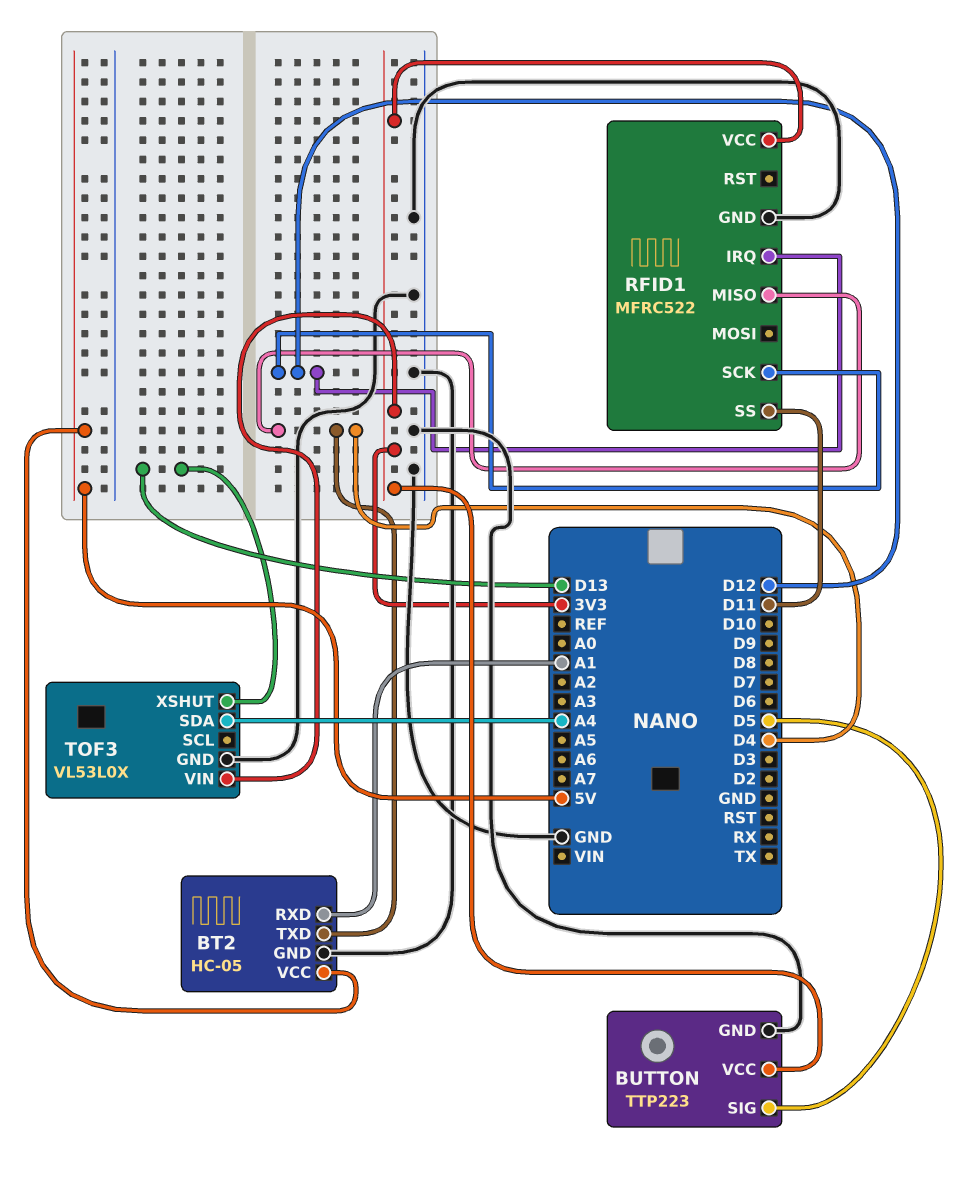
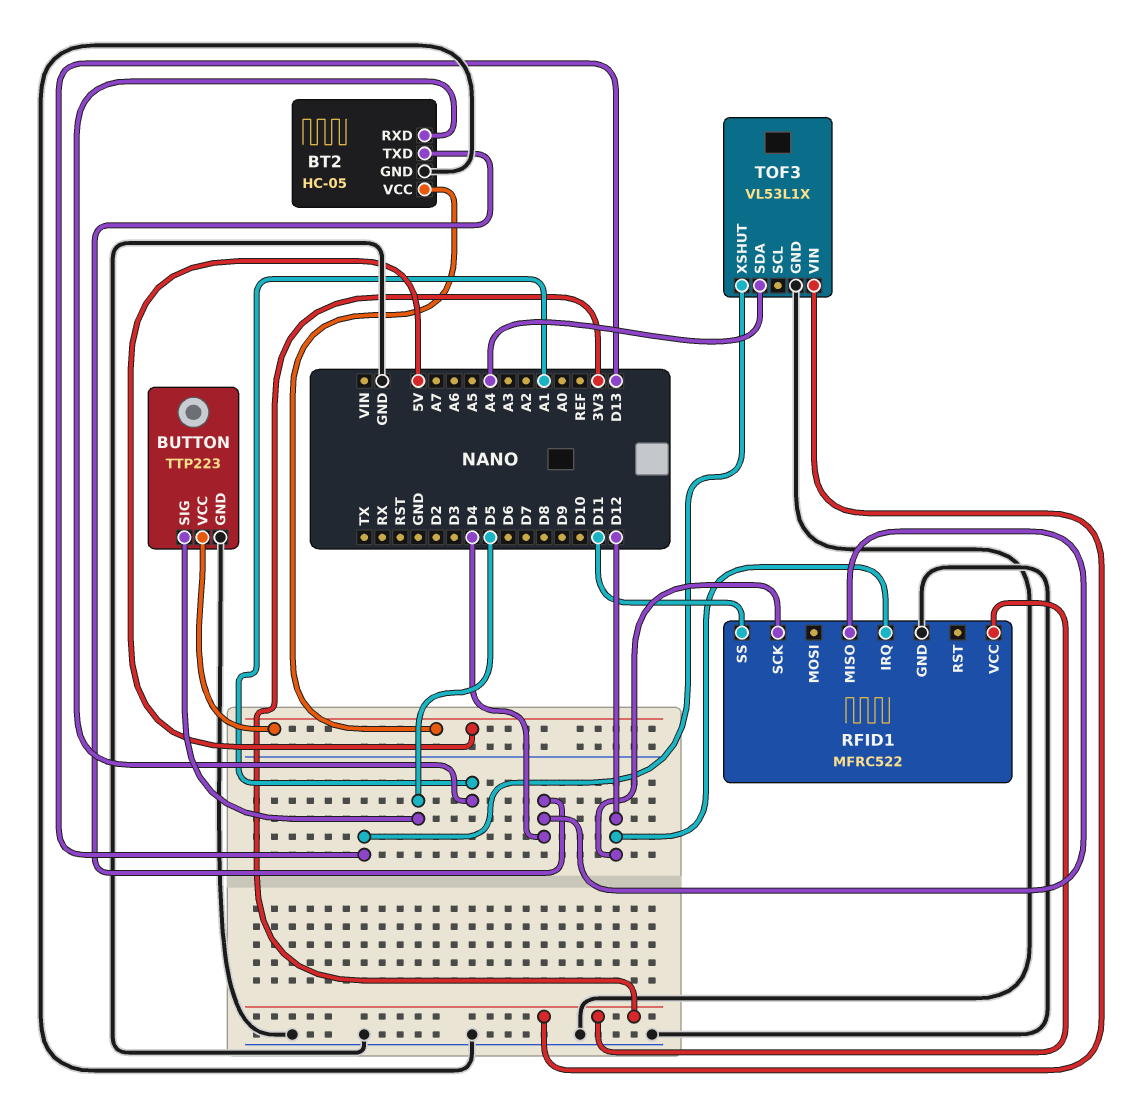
BUTTON pin VCC: 3V3 -> 5V
TOF3: VL53L0X -> VL53L1X

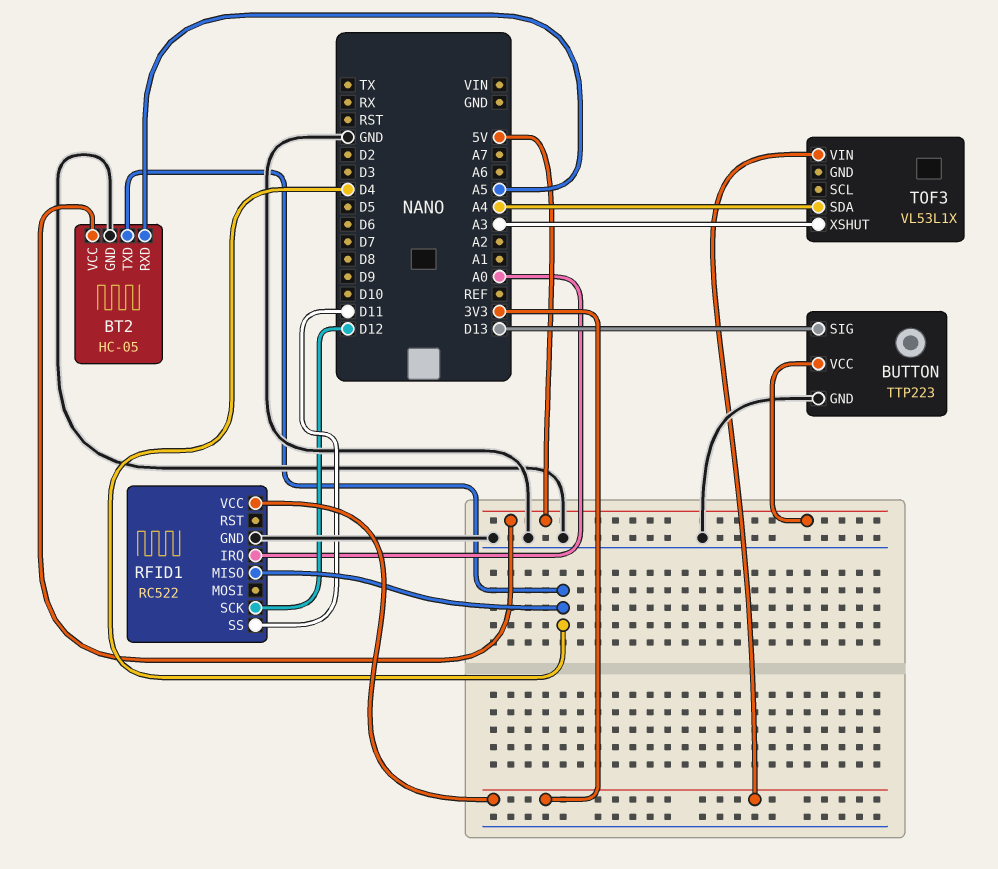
BT2 pin RXD: A1 -> A5
BUTTON pin SIG: D5 -> D13
RFID1: MFRC522 -> RC522
RFID1 pin IRQ: D12 -> A0
TOF3 pin GND: GND -> none
TOF3 pin XSHUT: D13 -> A3

